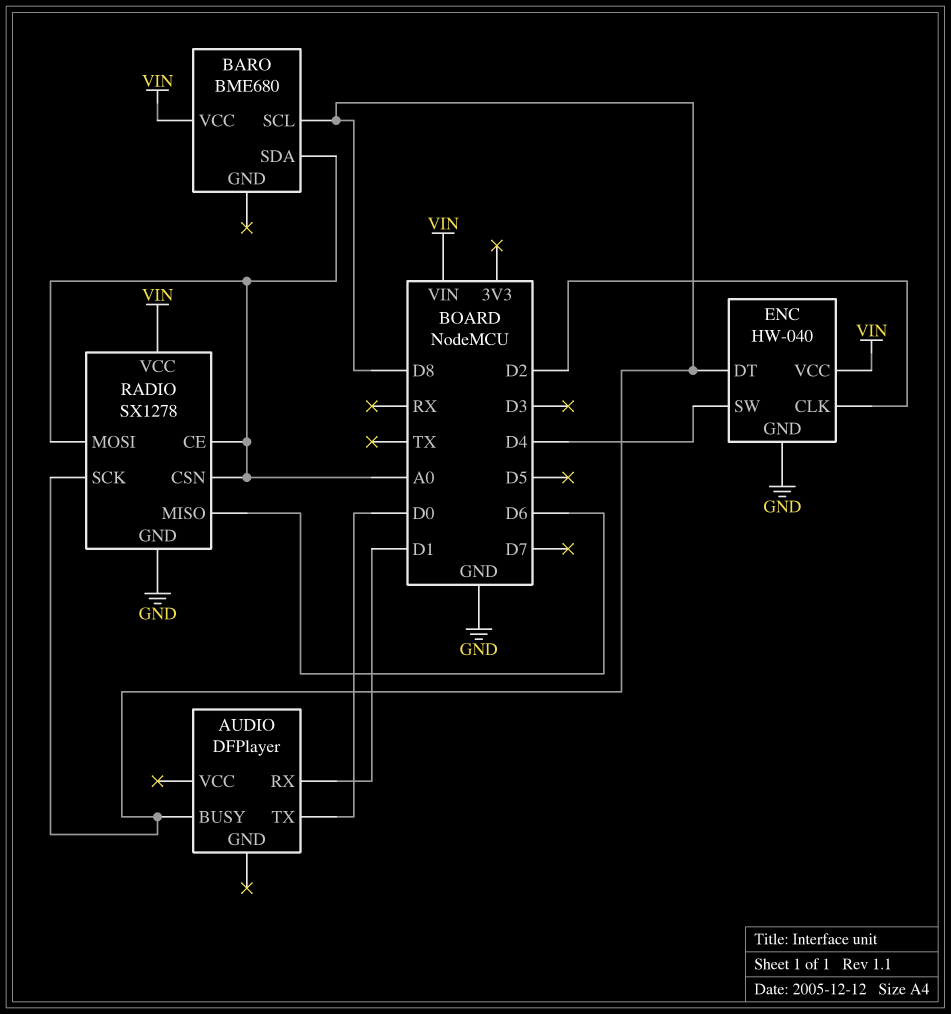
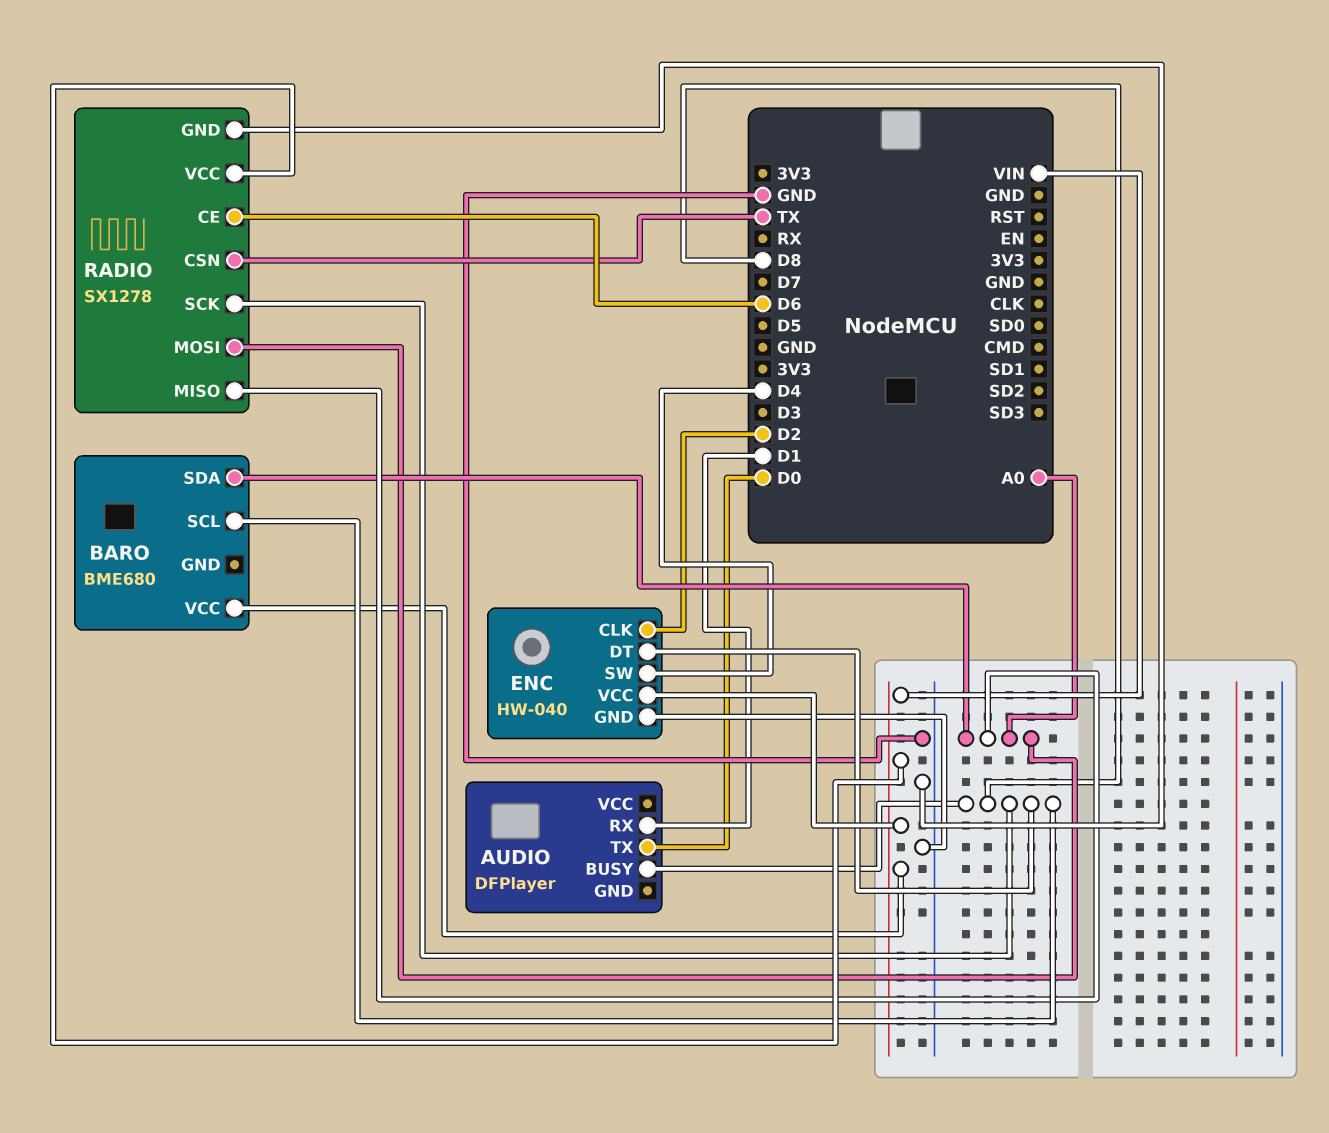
RADIO pin CE: A0 -> D6
RADIO pin CSN: A0 -> TX
RADIO pin MISO: D6 -> A0

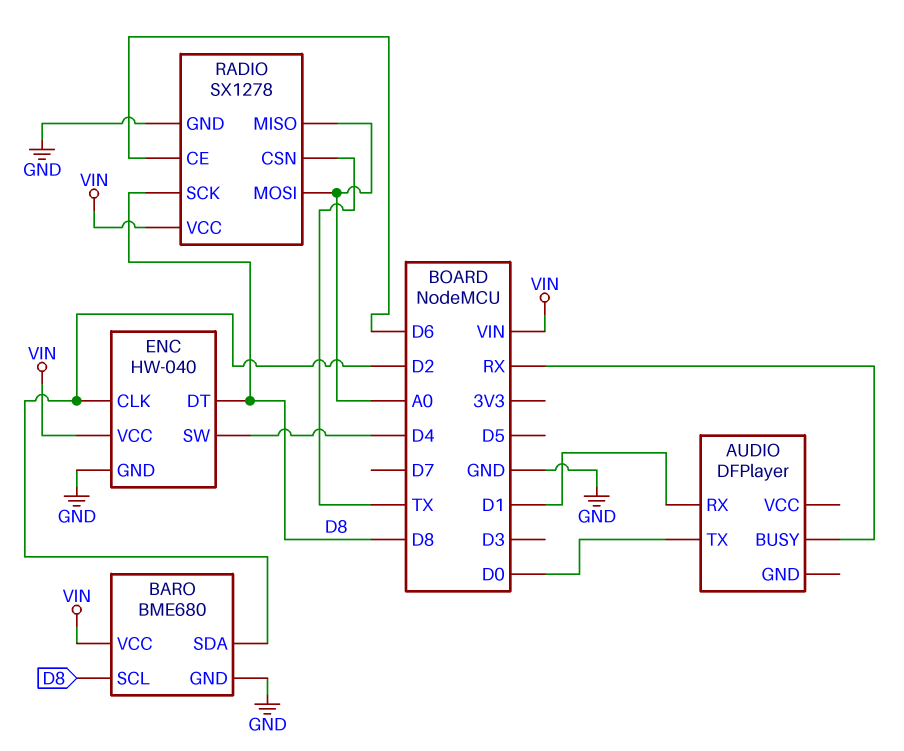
AUDIO pin BUSY: D8 -> RX
BARO pin GND: none -> GND
BARO pin SDA: A0 -> D2

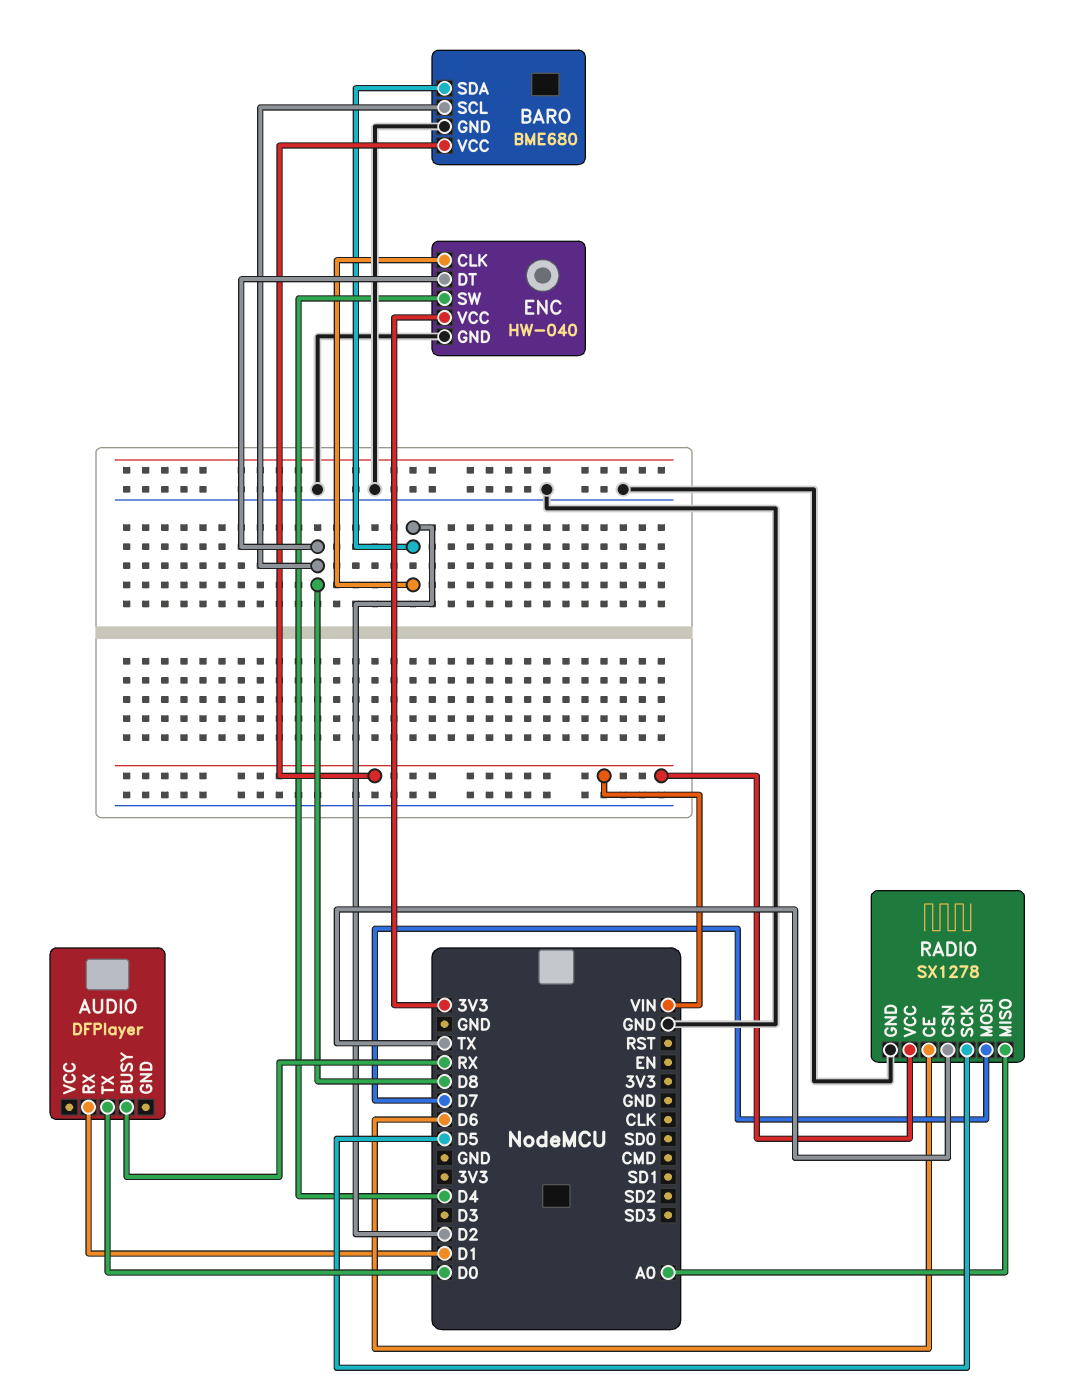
ENC pin VCC: VIN -> 3V3
RADIO pin MOSI: A0 -> D7
RADIO pin SCK: D8 -> D5

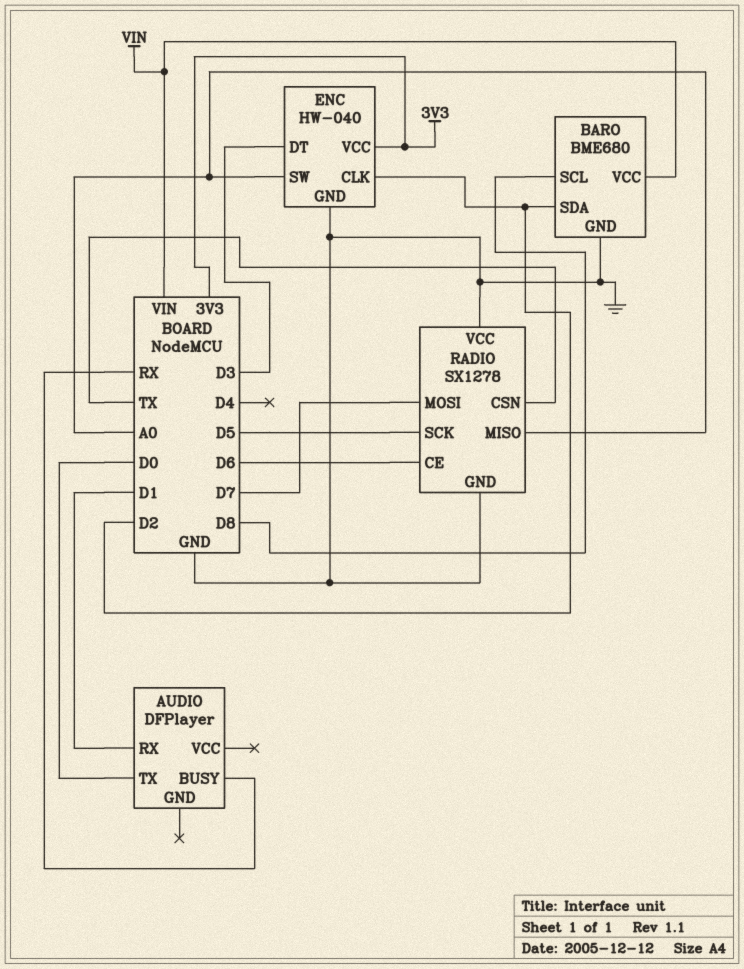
ENC pin DT: D8 -> D3
ENC pin SW: D4 -> A0
RADIO pin VCC: VIN -> GND

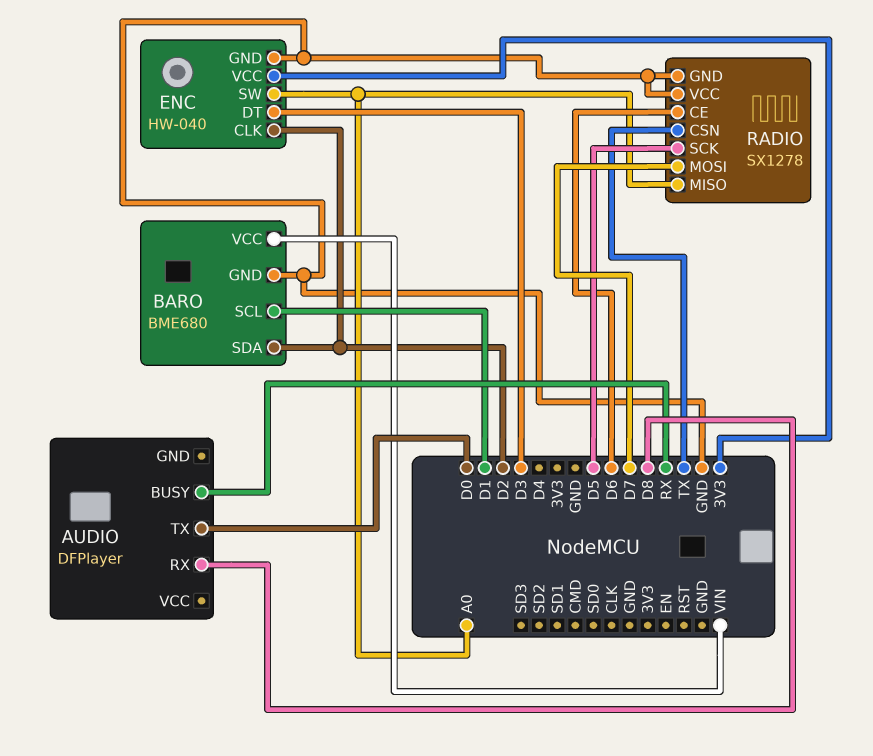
AUDIO pin RX: D1 -> D8
BARO pin SCL: D8 -> D1

